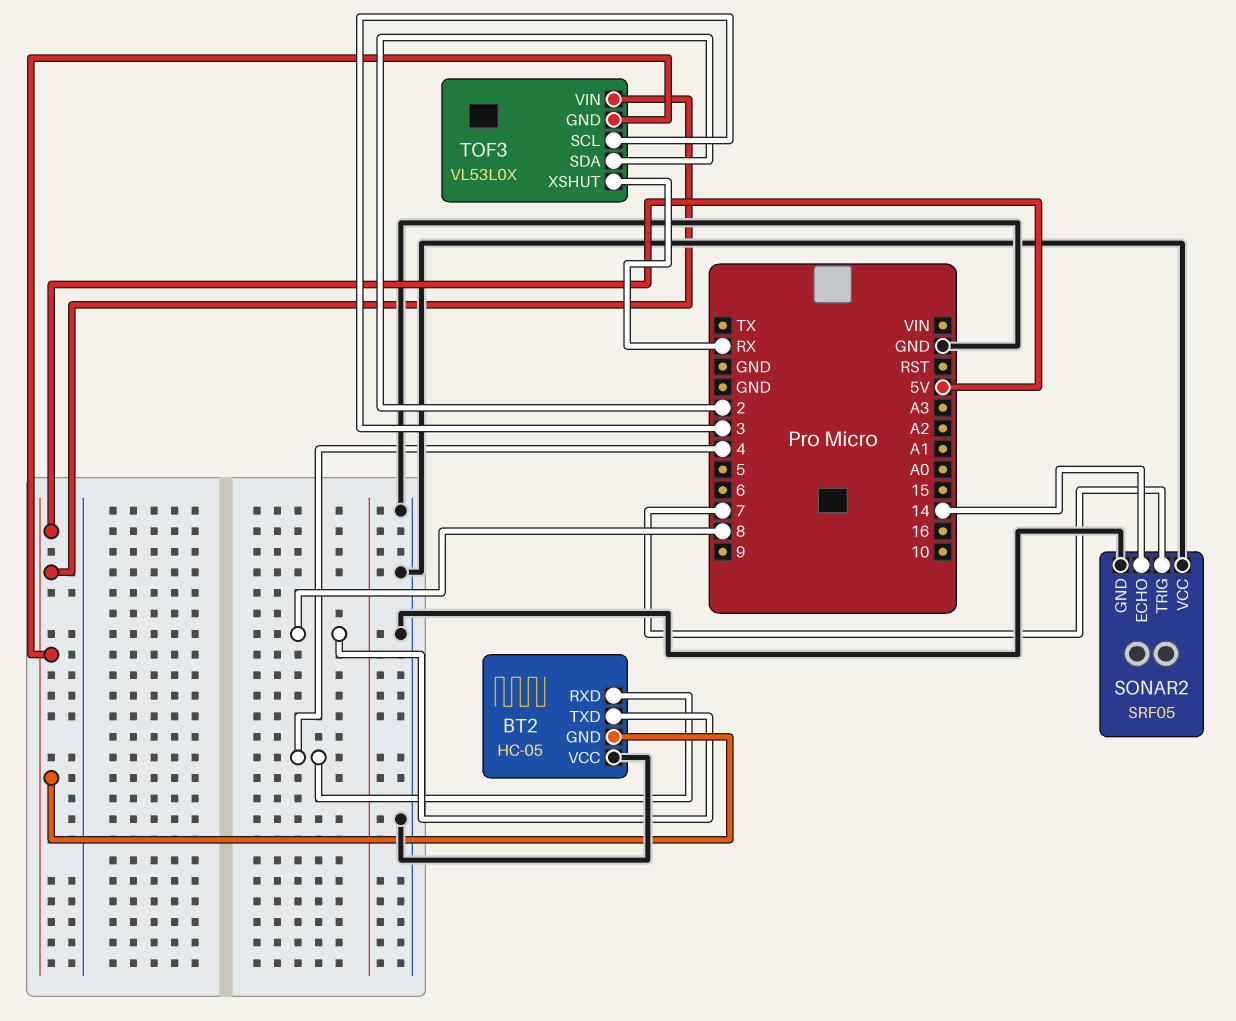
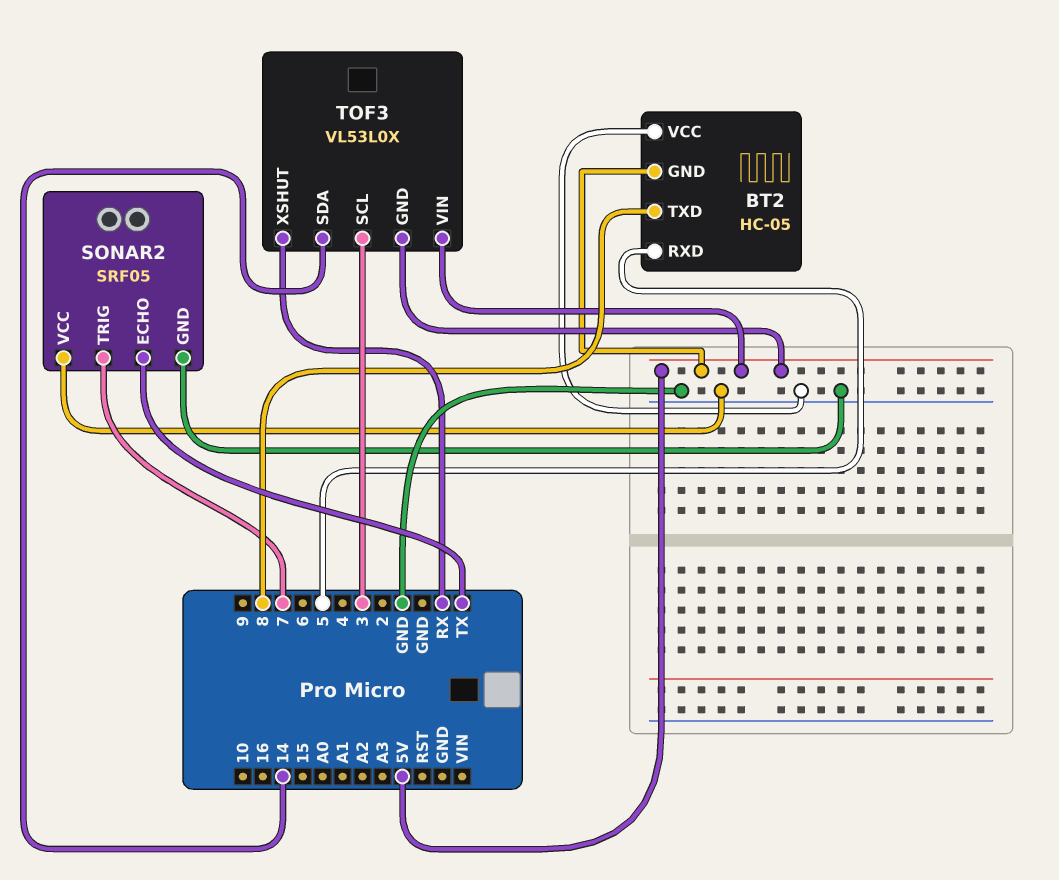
BT2 pin RXD: 4 -> 5
SONAR2 pin ECHO: 14 -> TX
TOF3 pin SDA: 2 -> 14

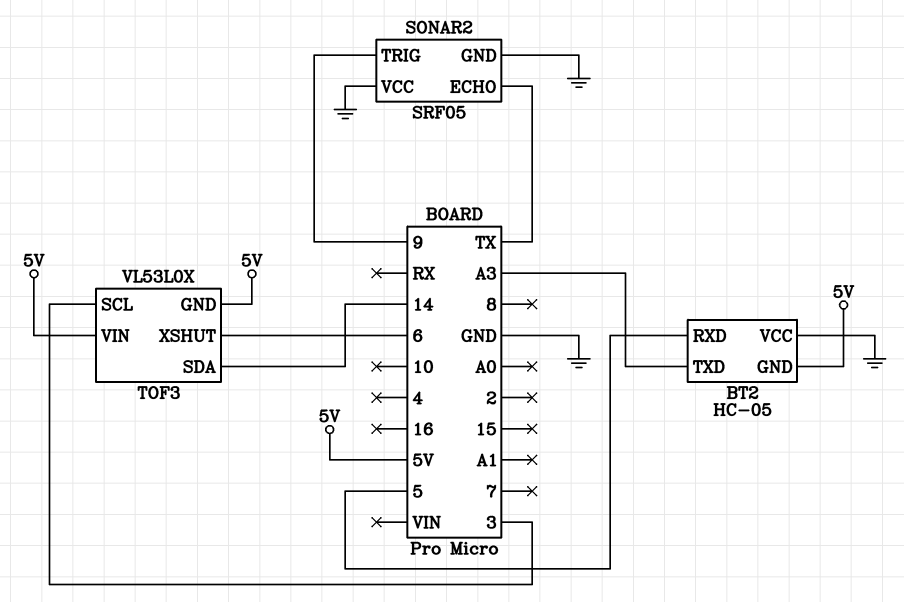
BT2 pin TXD: 8 -> A3
SONAR2 pin TRIG: 7 -> 9
TOF3 pin XSHUT: RX -> 6

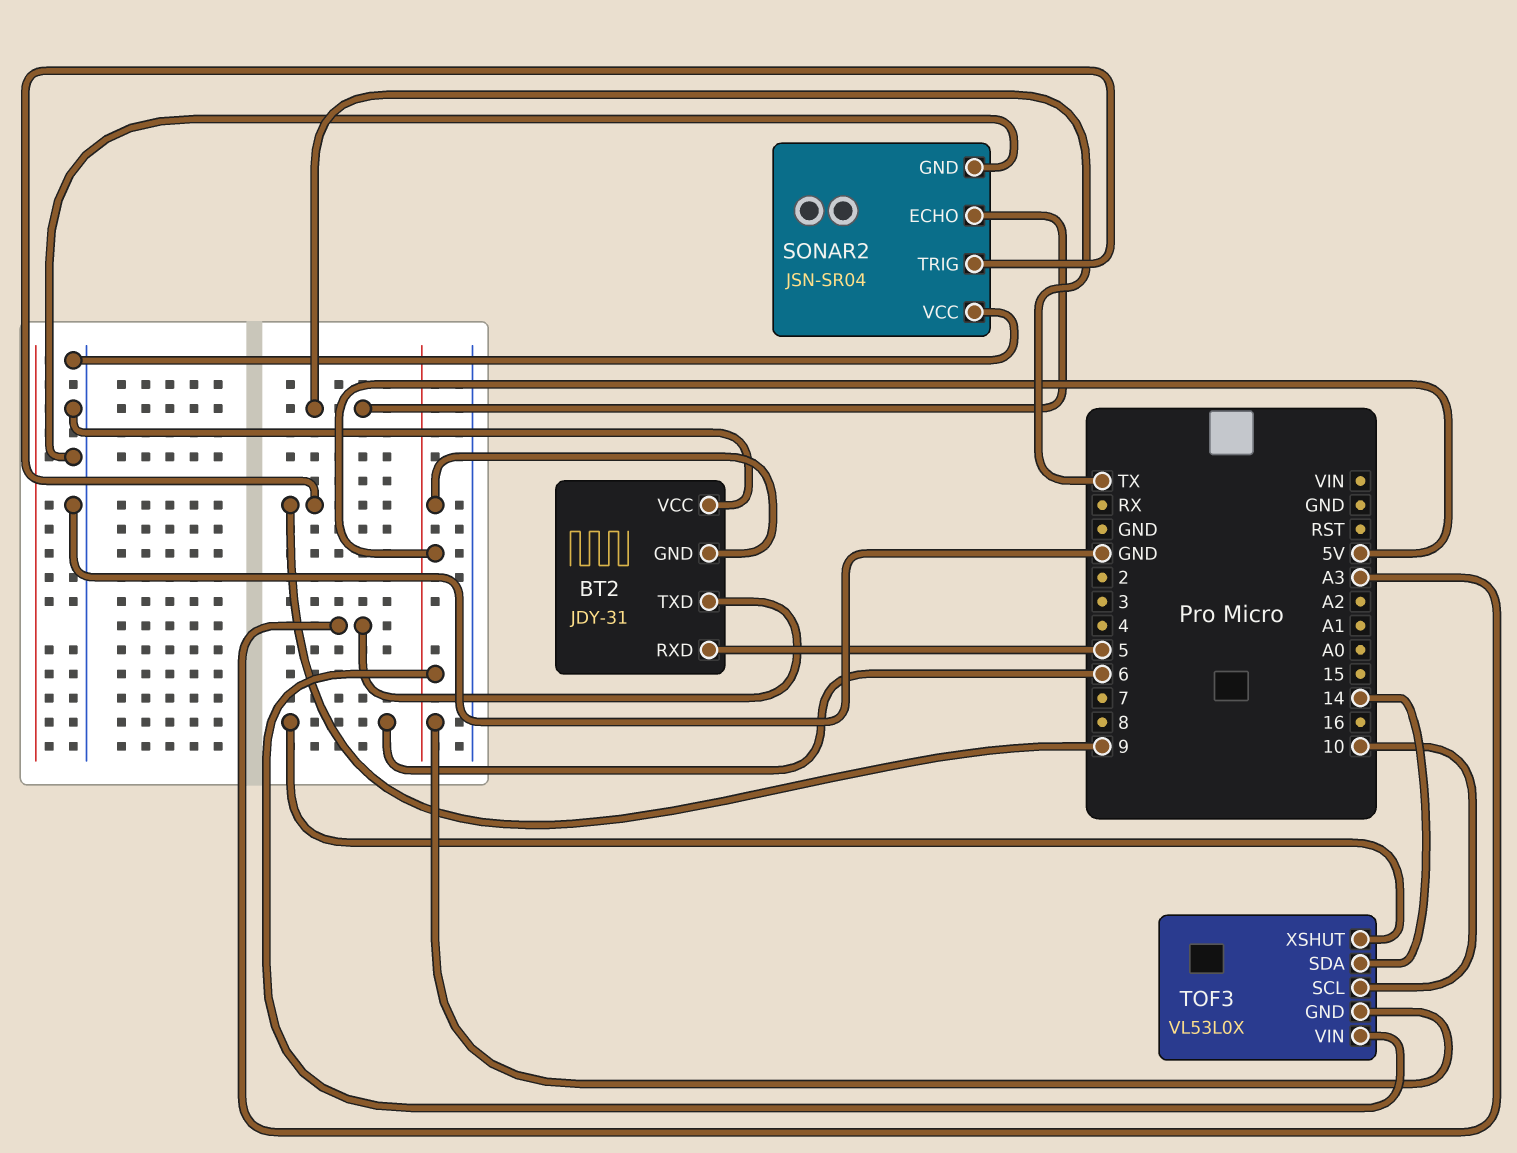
BT2: HC-05 -> JDY-31
SONAR2: SRF05 -> JSN-SR04
TOF3 pin SCL: 3 -> 10

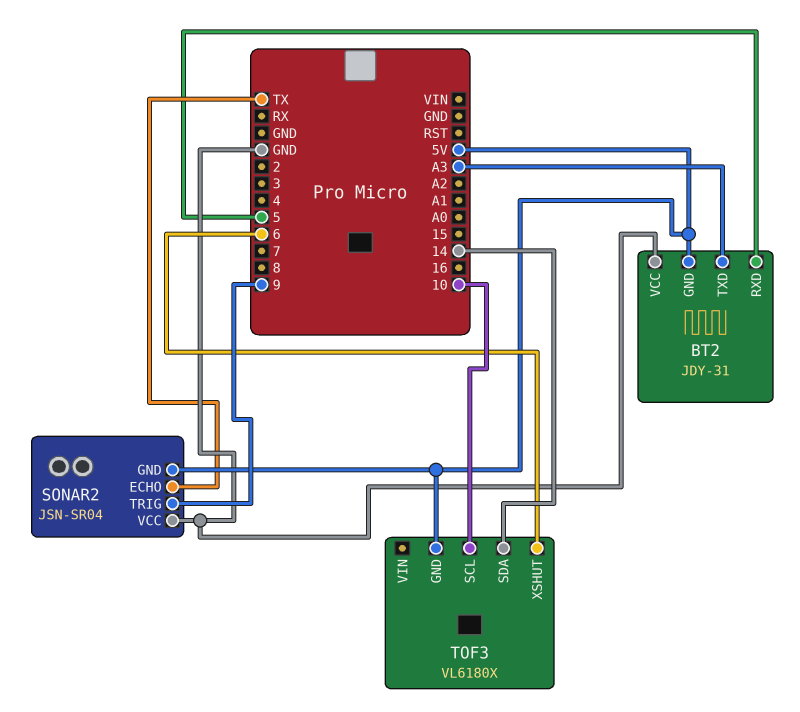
SONAR2 pin GND: GND -> 5V
TOF3: VL53L0X -> VL6180X
TOF3 pin VIN: 5V -> none

